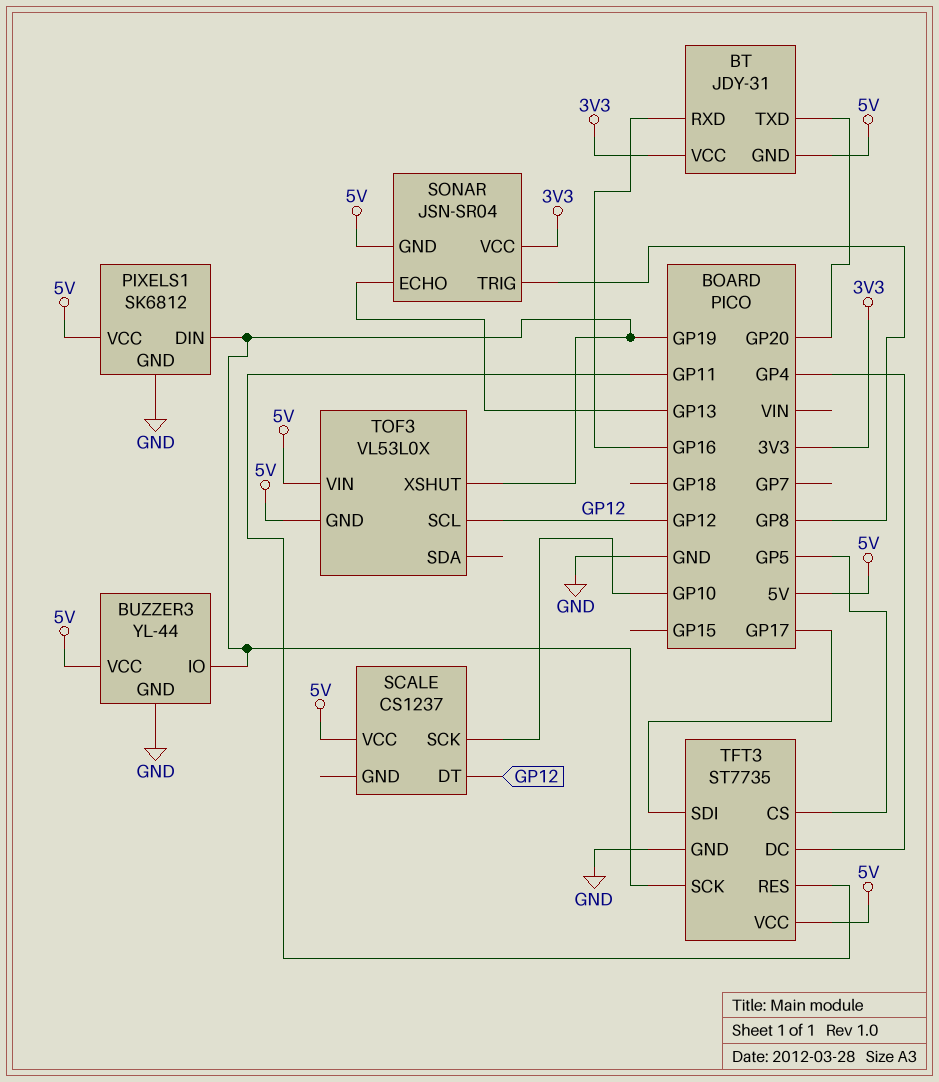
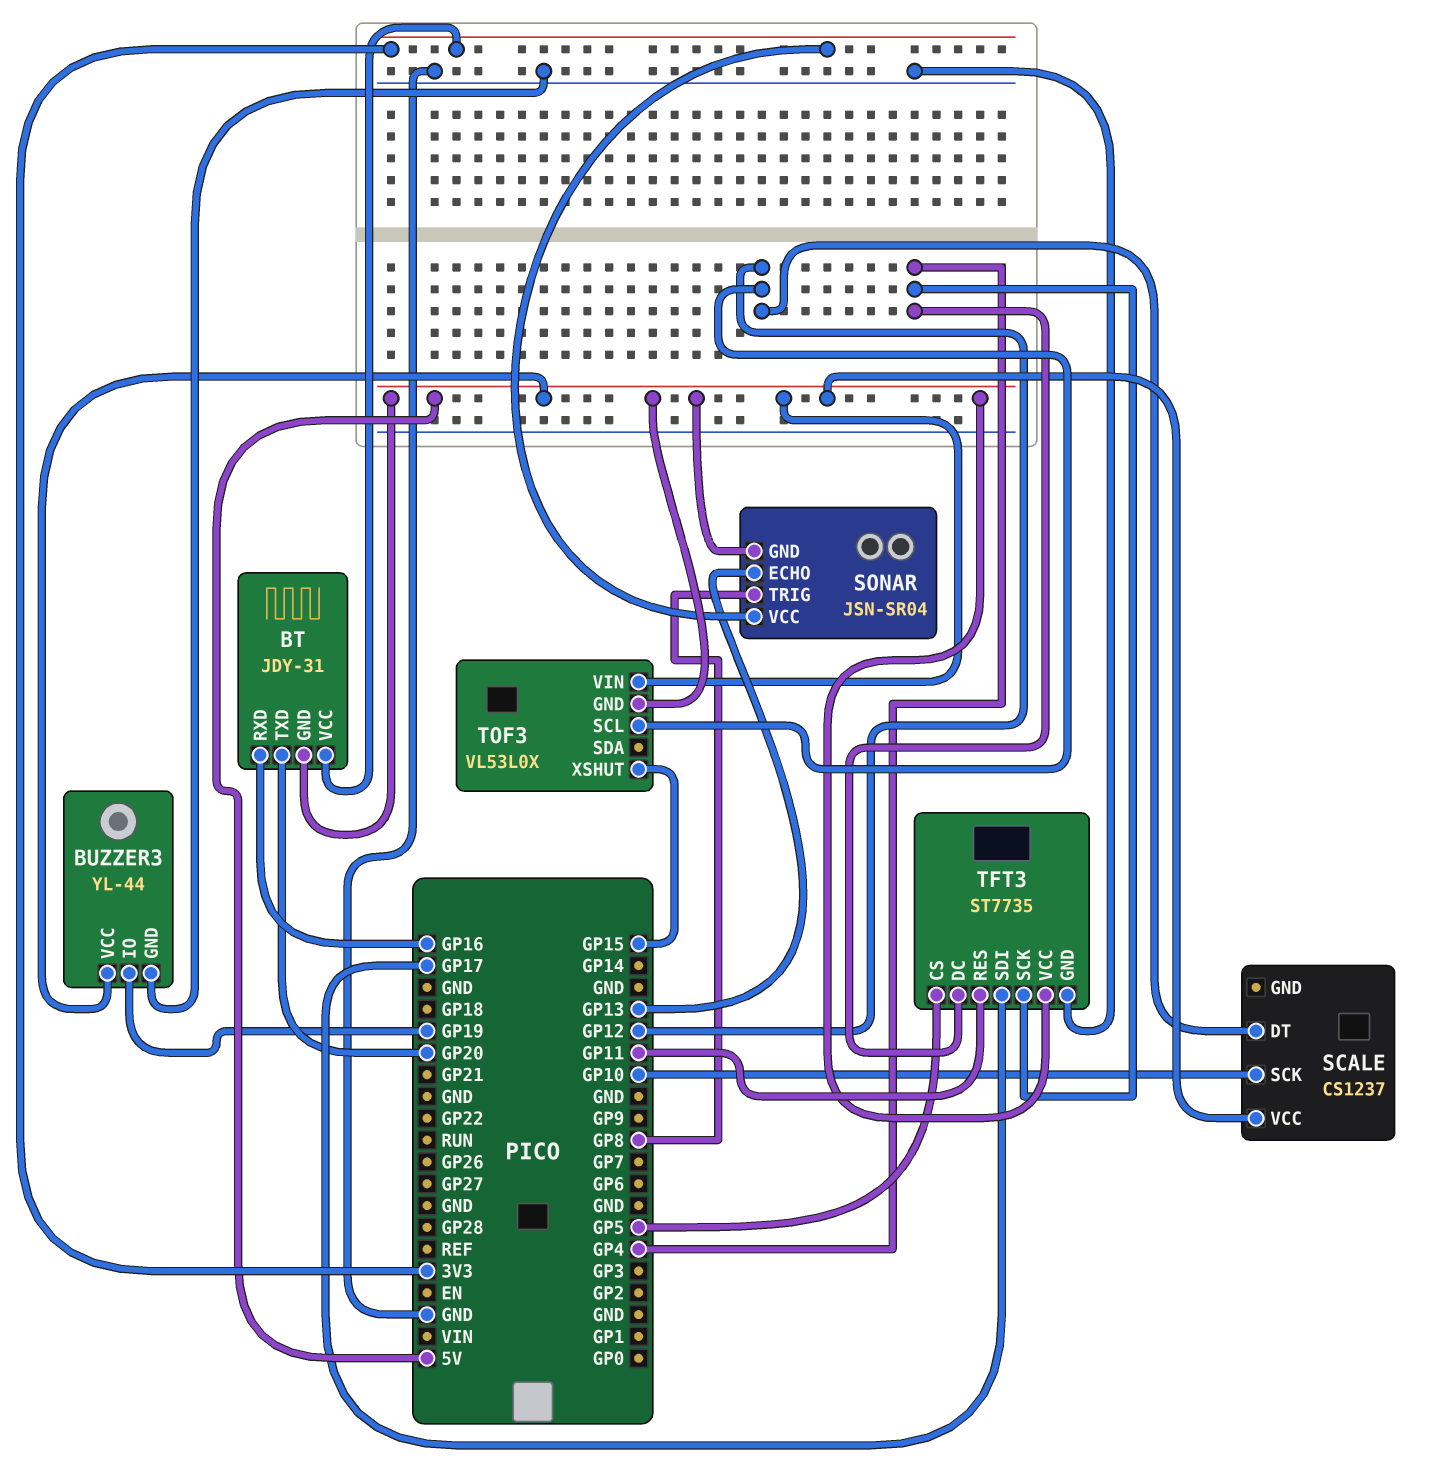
PIXELS1: SK6812 -> none
PIXELS1 pin DIN: GP19 -> none
PIXELS1 pin GND: GND -> none
PIXELS1 pin VCC: 5V -> none
TFT3 pin SCK: GP19 -> GP4
TOF3 pin XSHUT: GP19 -> GP15

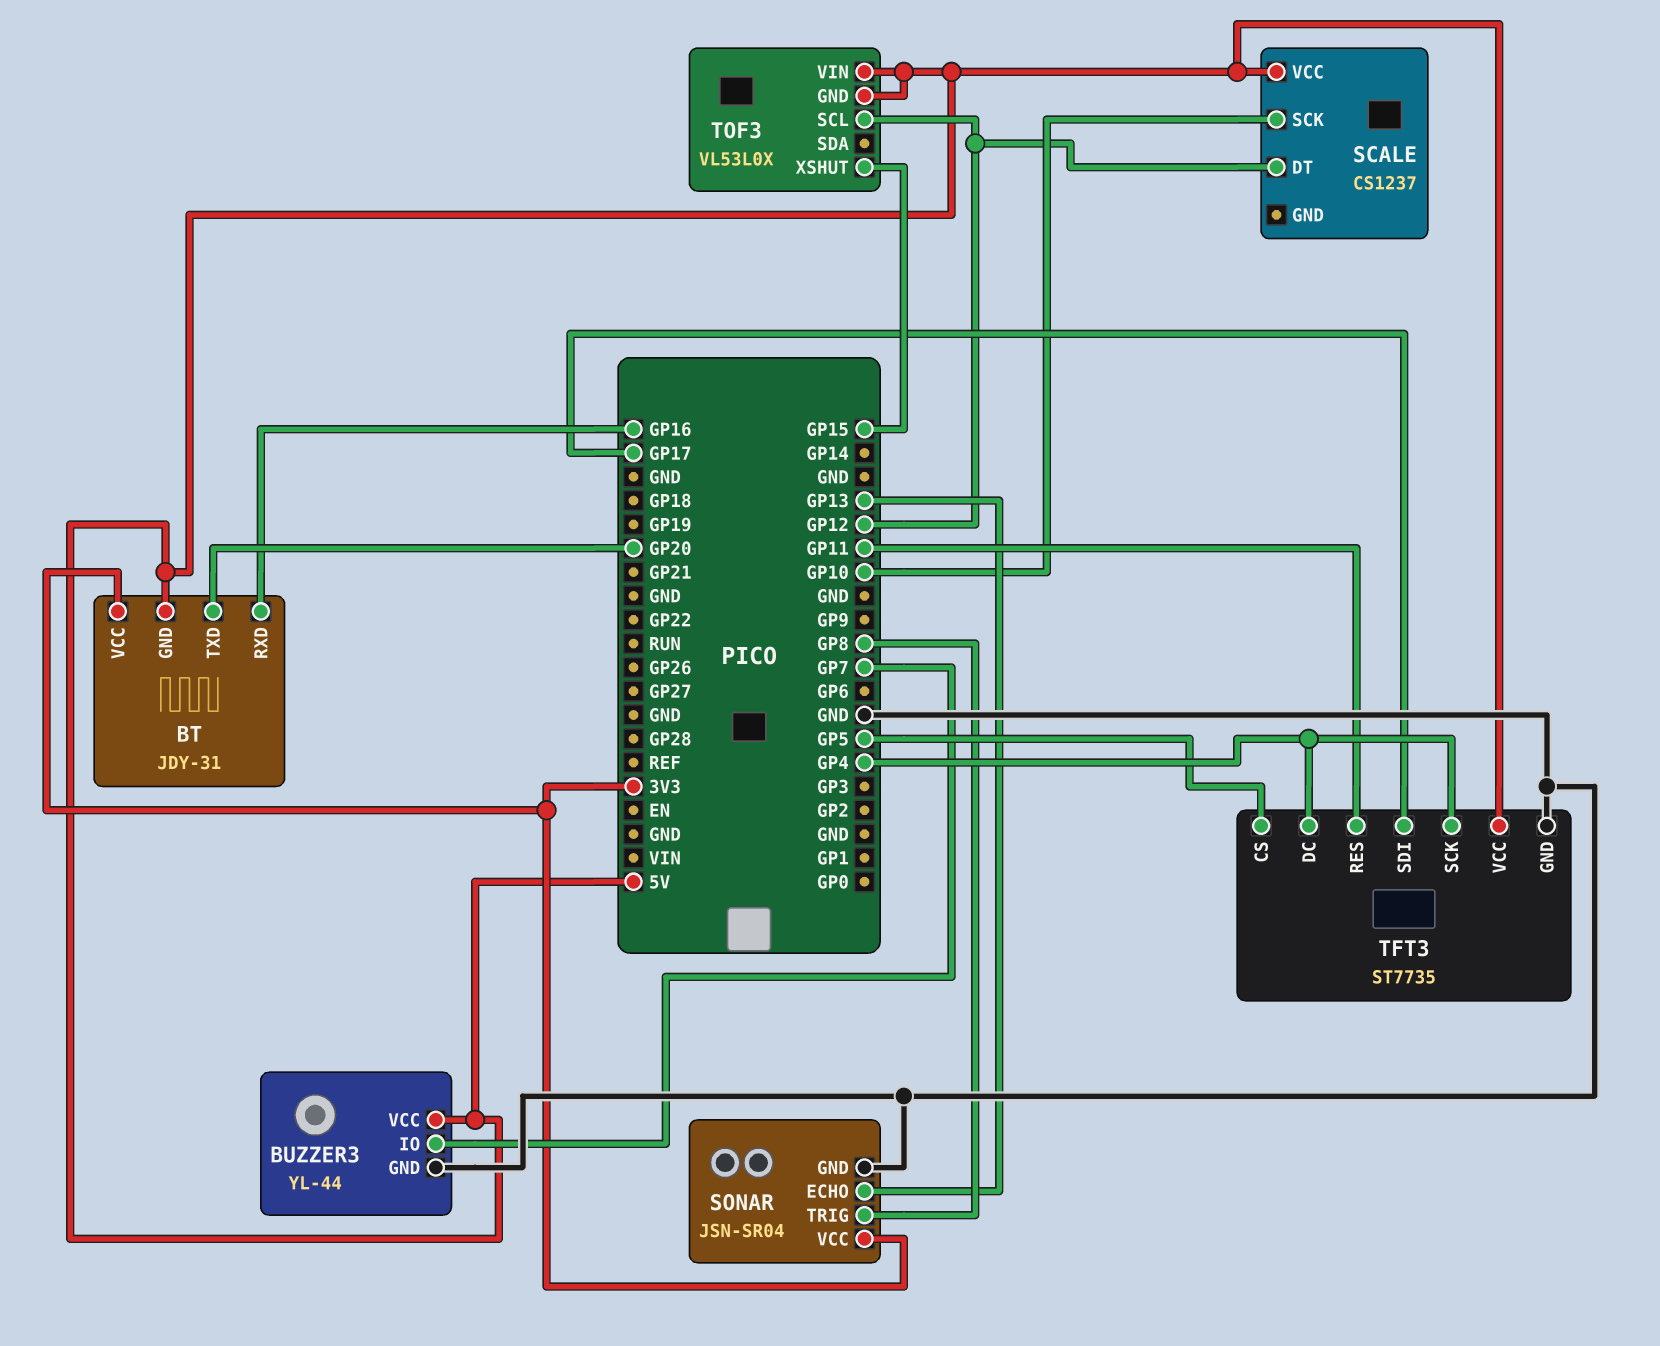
BUZZER3 pin IO: GP19 -> GP7
SONAR pin GND: 5V -> GND

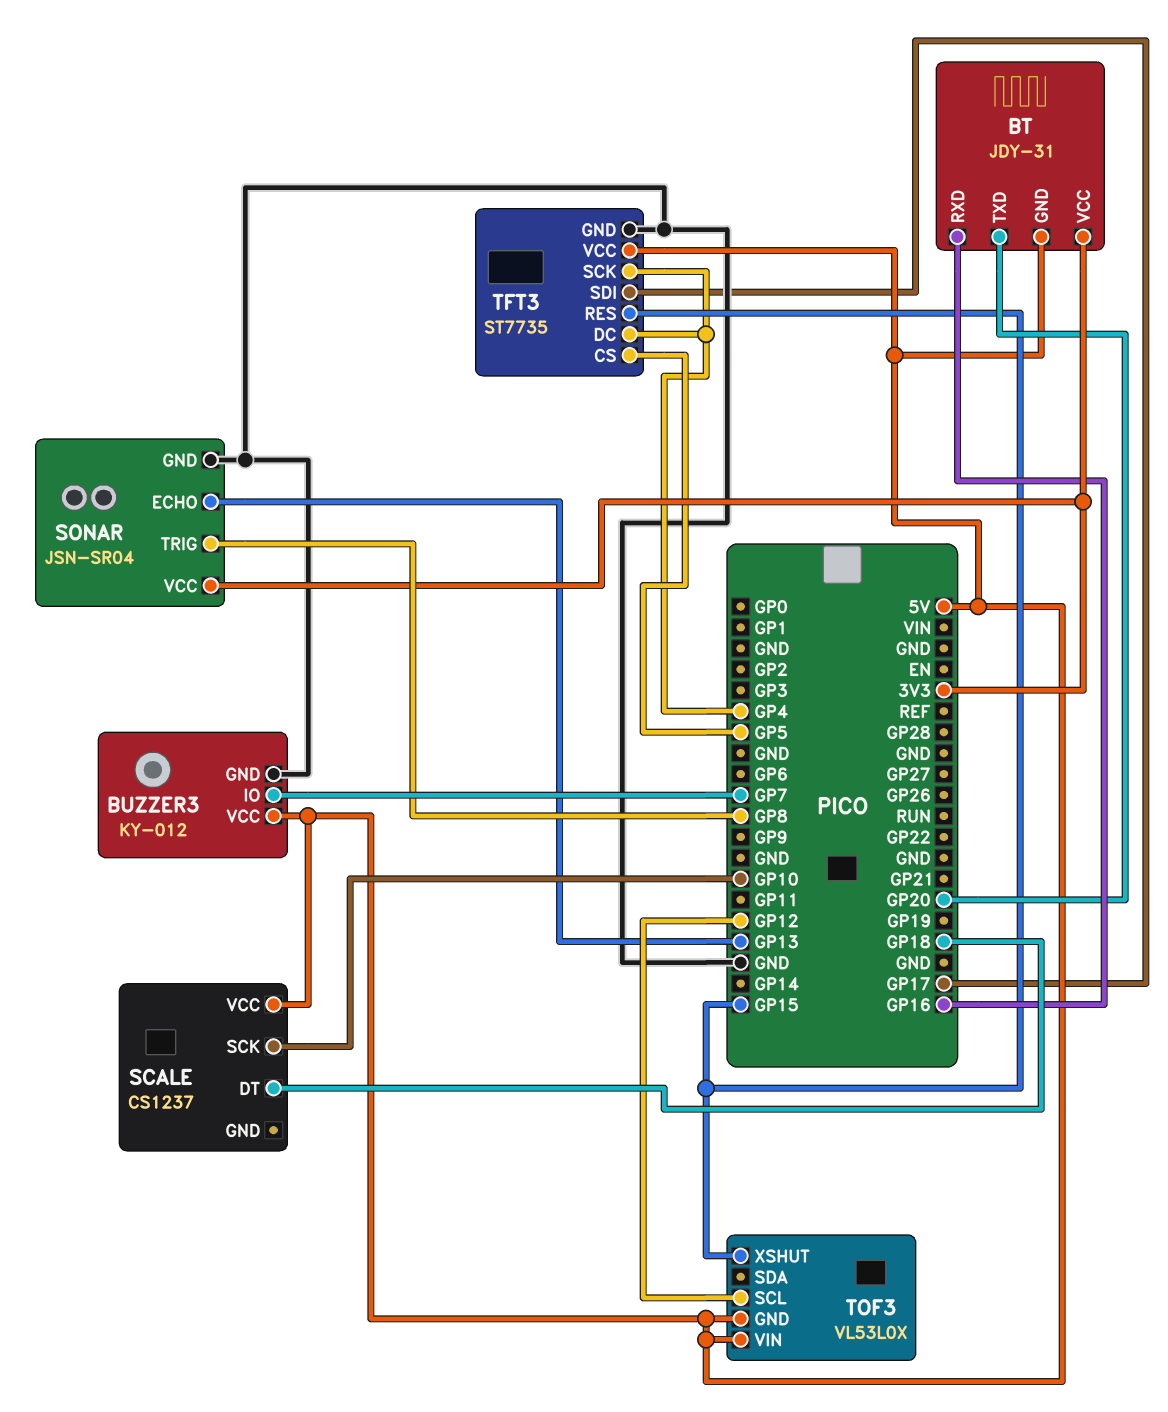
BUZZER3: YL-44 -> KY-012
SCALE pin DT: GP12 -> GP18
TFT3 pin RES: GP11 -> GP15

